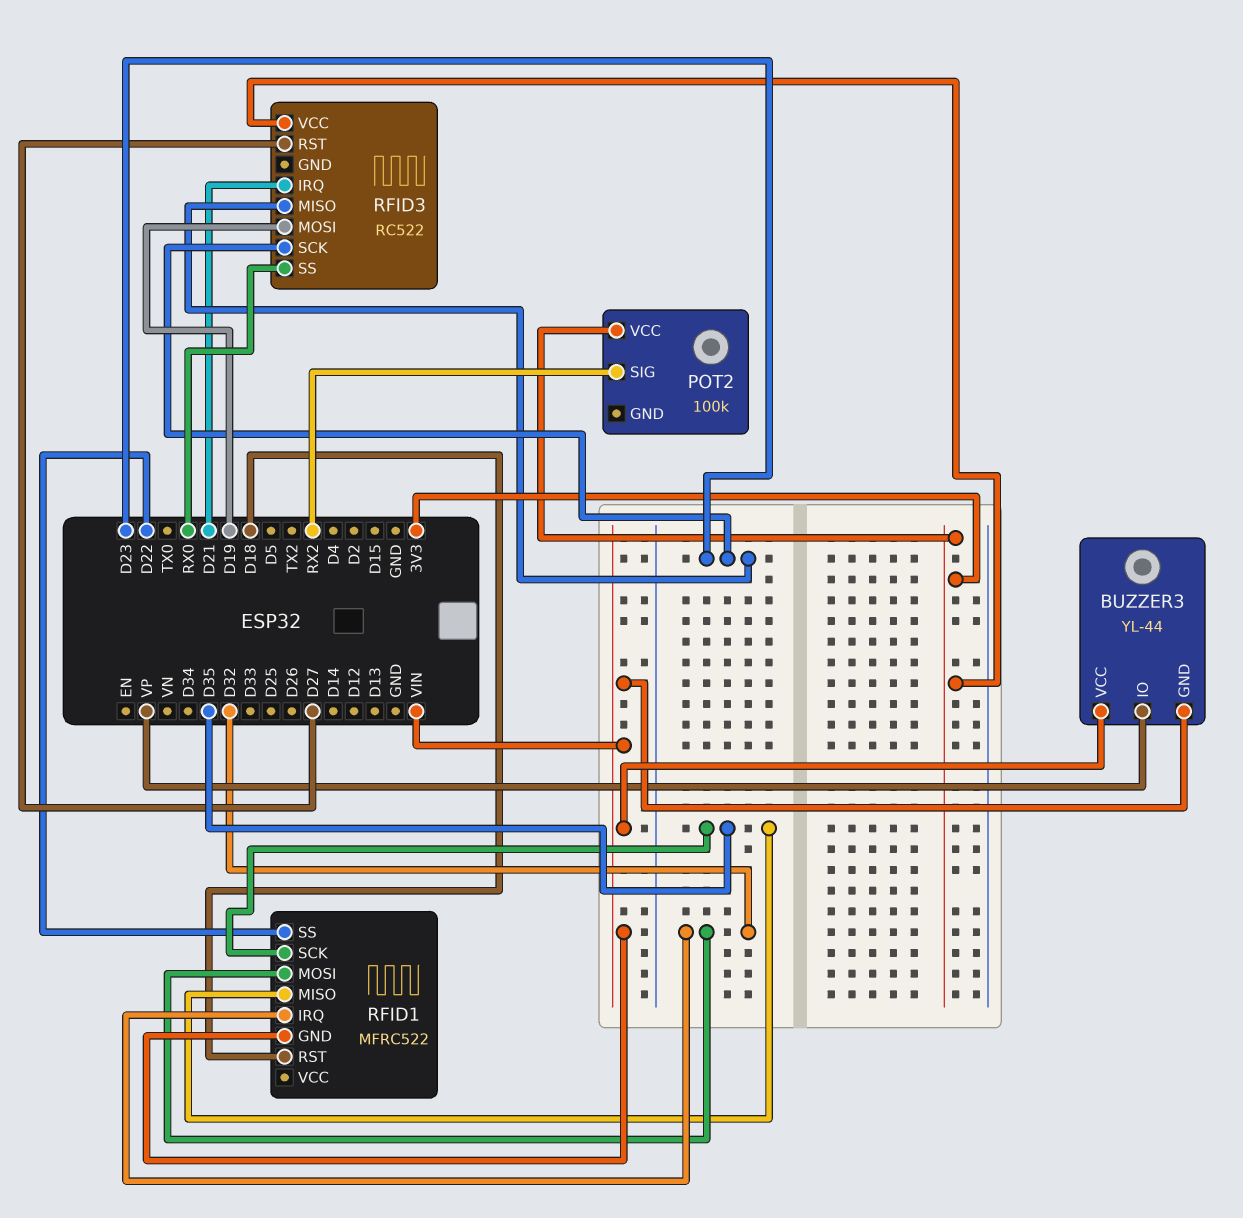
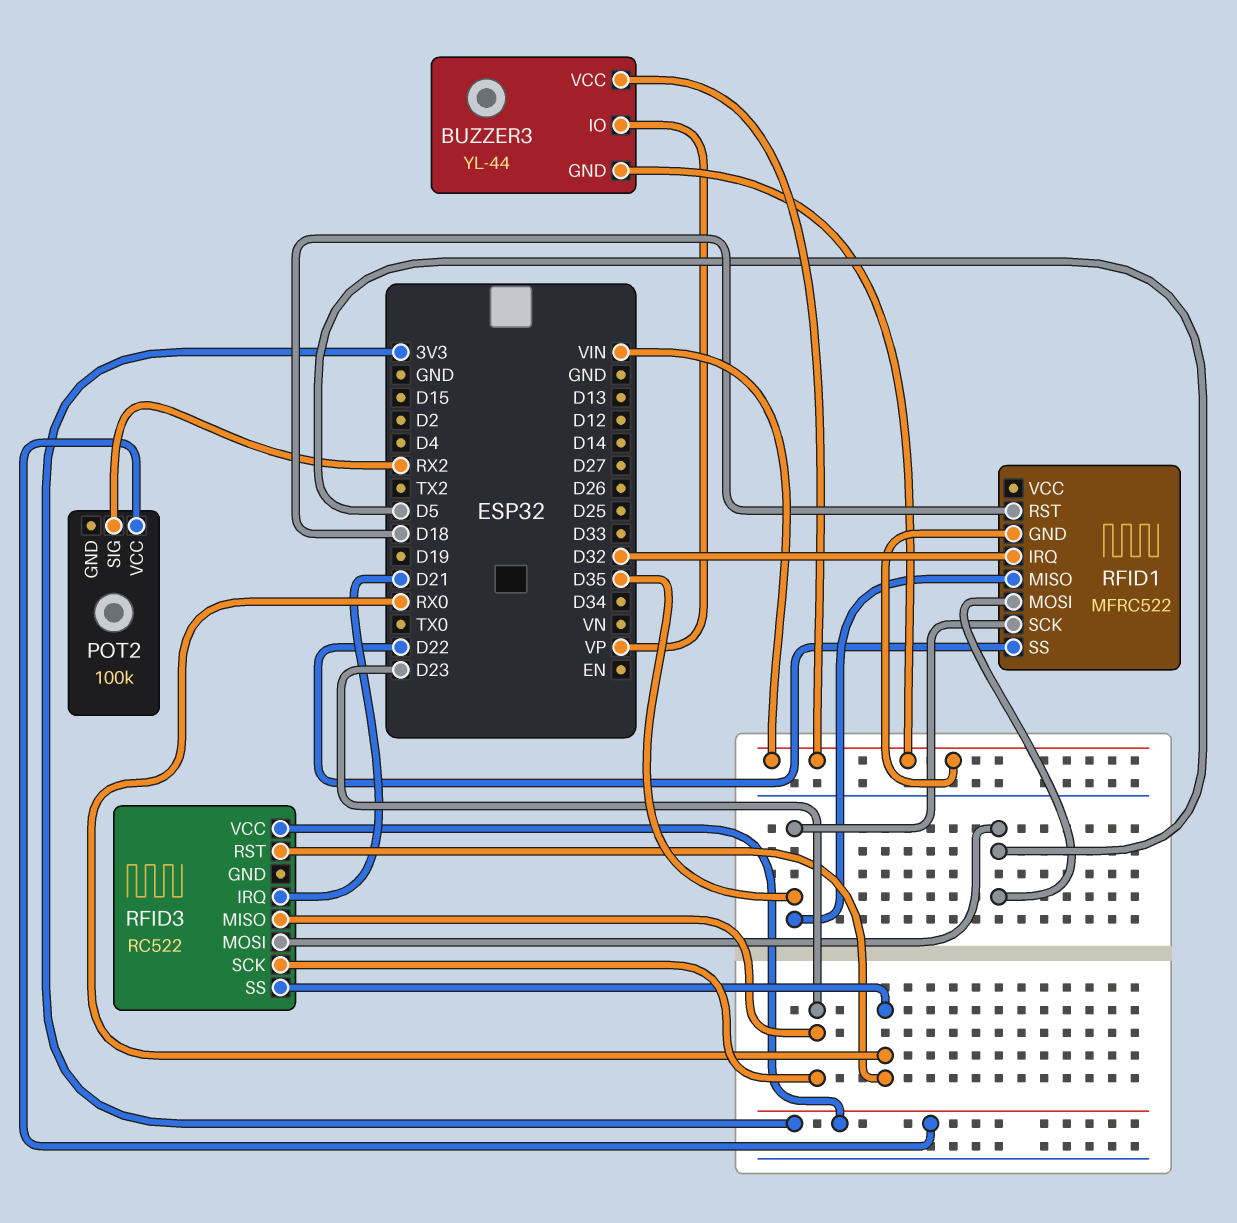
RFID1 pin MOSI: D32 -> D5
RFID3 pin MOSI: D19 -> D5
RFID3 pin RST: D27 -> RX0

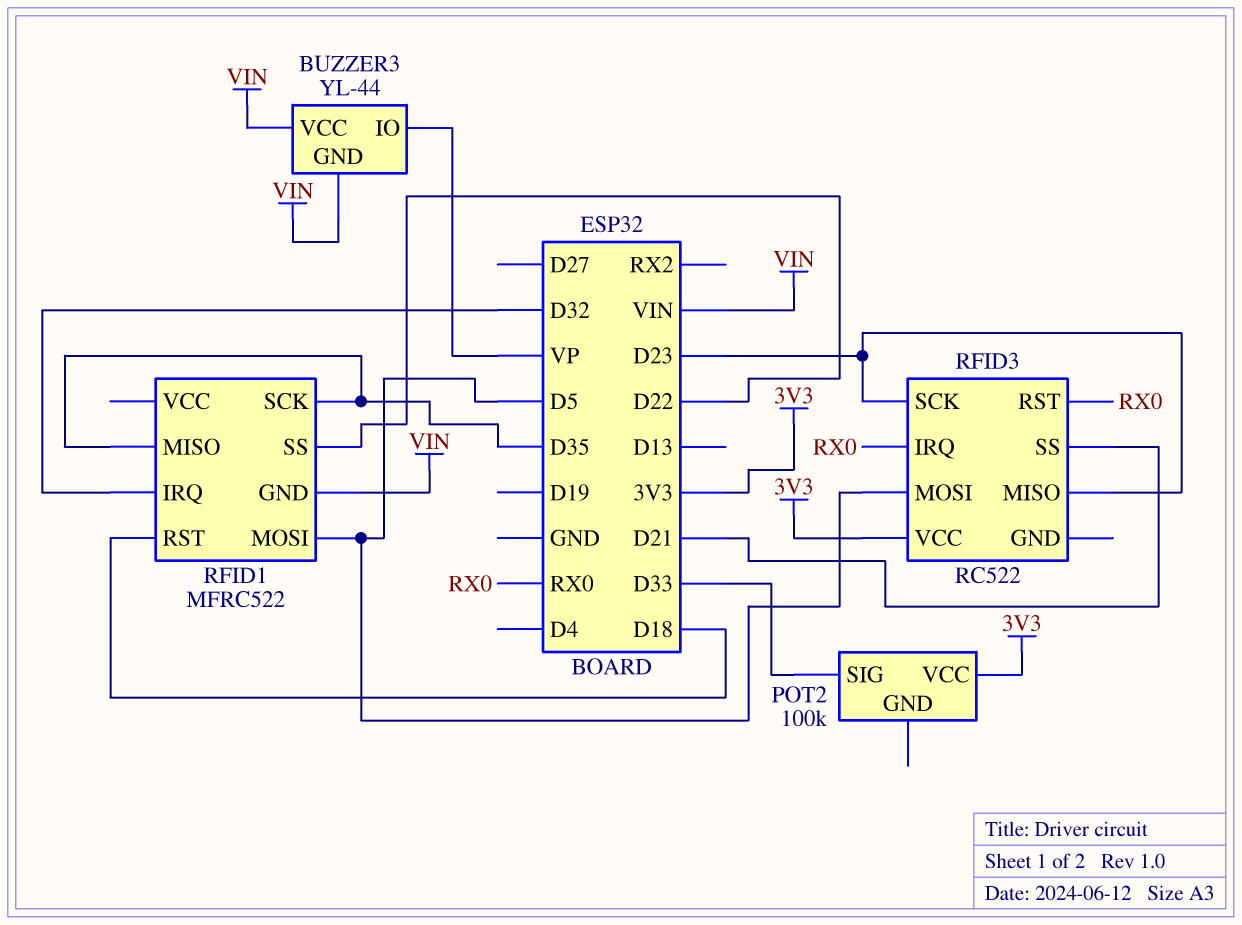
POT2 pin SIG: RX2 -> D33
RFID3 pin IRQ: D21 -> RX0
RFID3 pin SS: RX0 -> D21

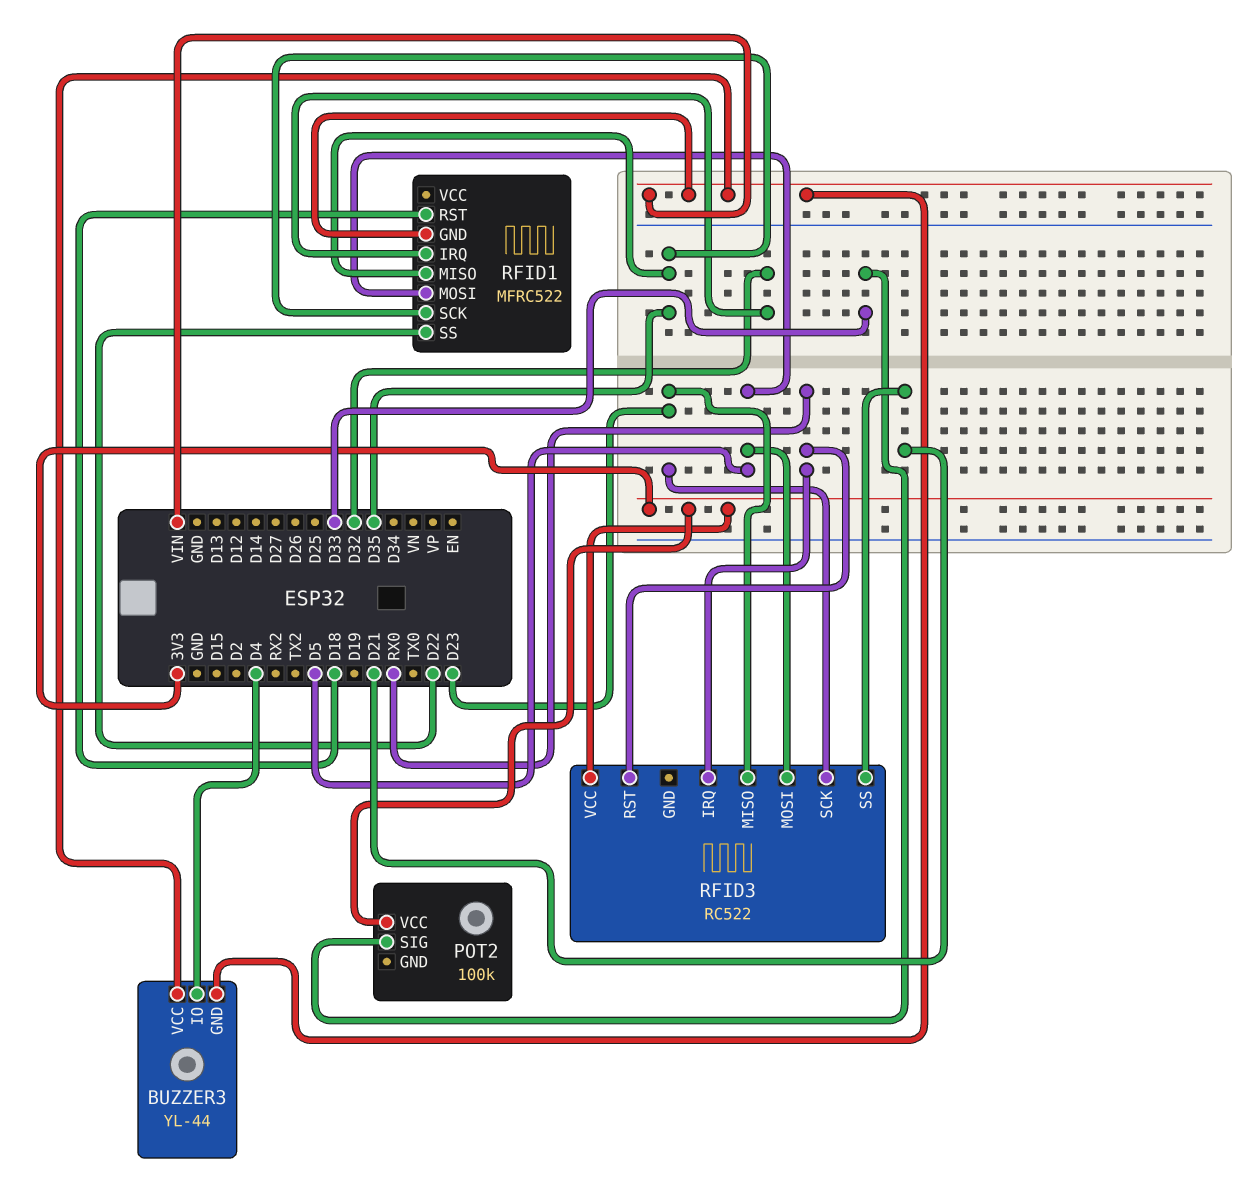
BUZZER3 pin IO: VP -> D4

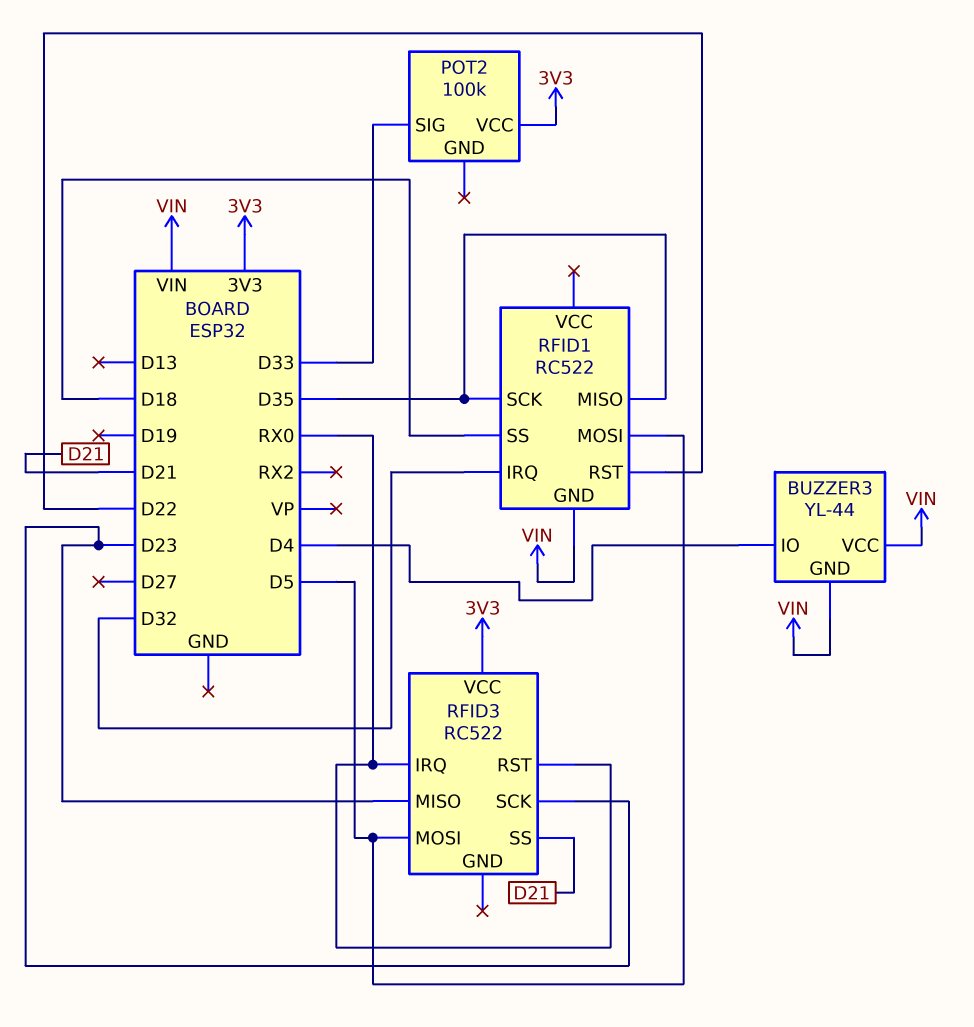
RFID1: MFRC522 -> RC522
RFID1 pin RST: D18 -> D22
RFID1 pin SS: D22 -> D18

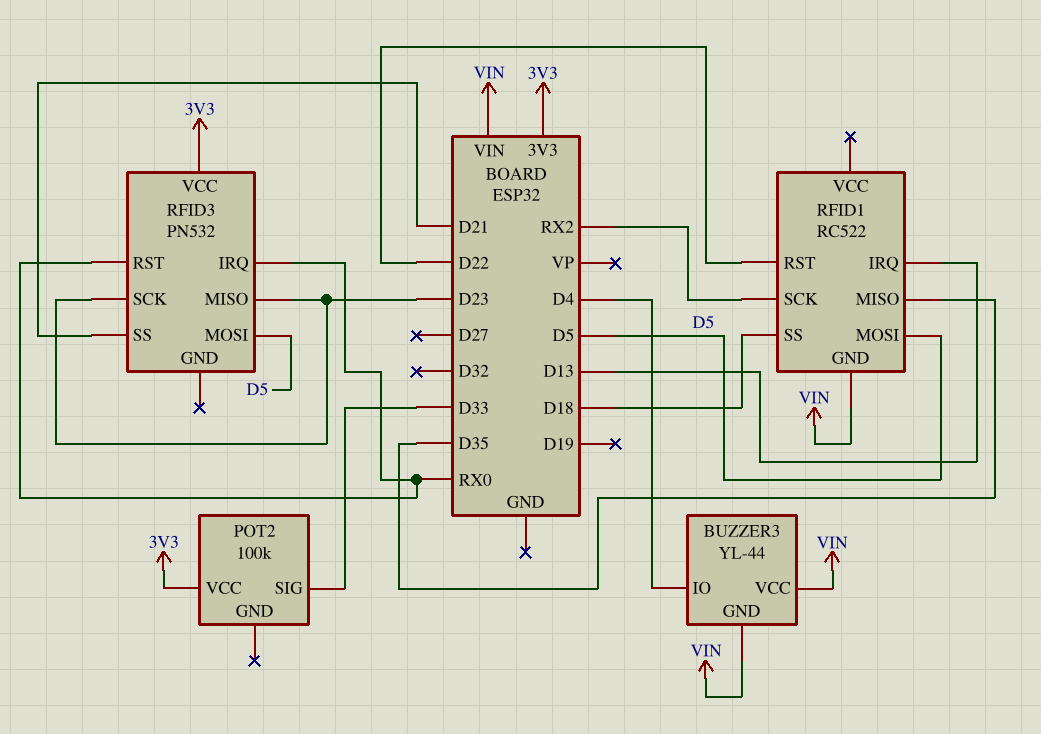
RFID1 pin IRQ: D32 -> D13
RFID1 pin SCK: D35 -> RX2
RFID3: RC522 -> PN532

